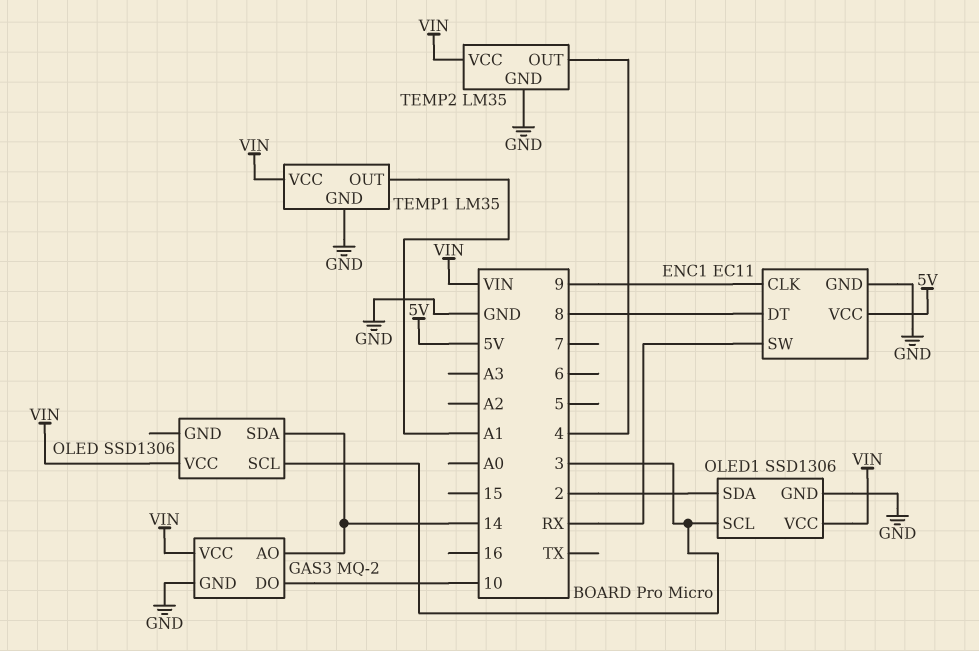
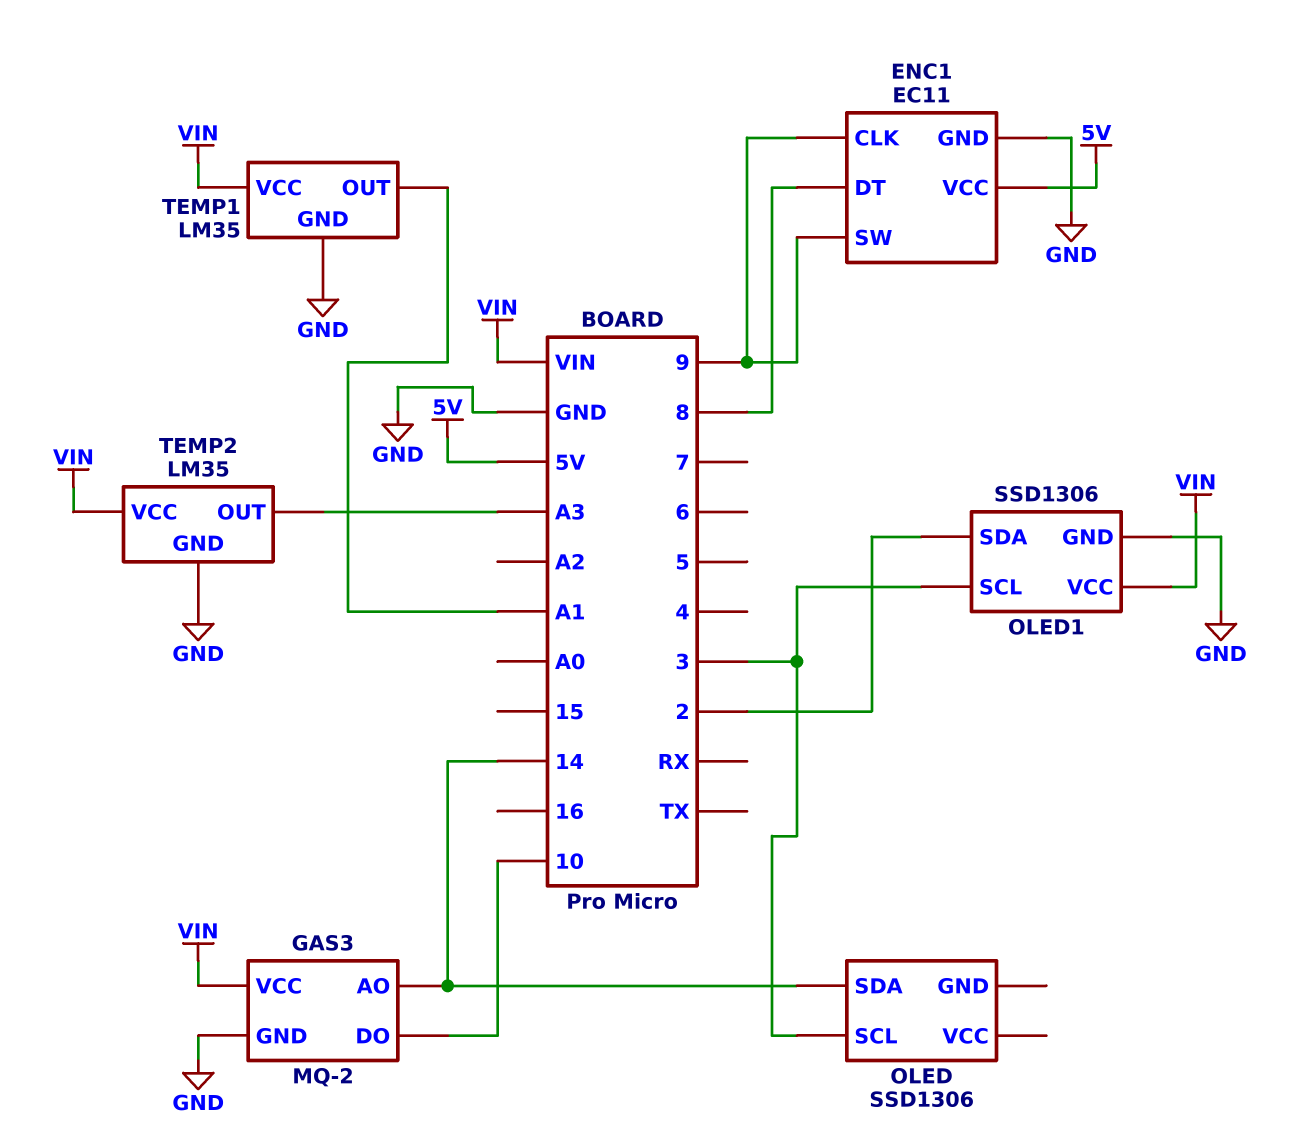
ENC1 pin SW: RX -> 9
OLED pin VCC: VIN -> none
TEMP2 pin OUT: 4 -> A3

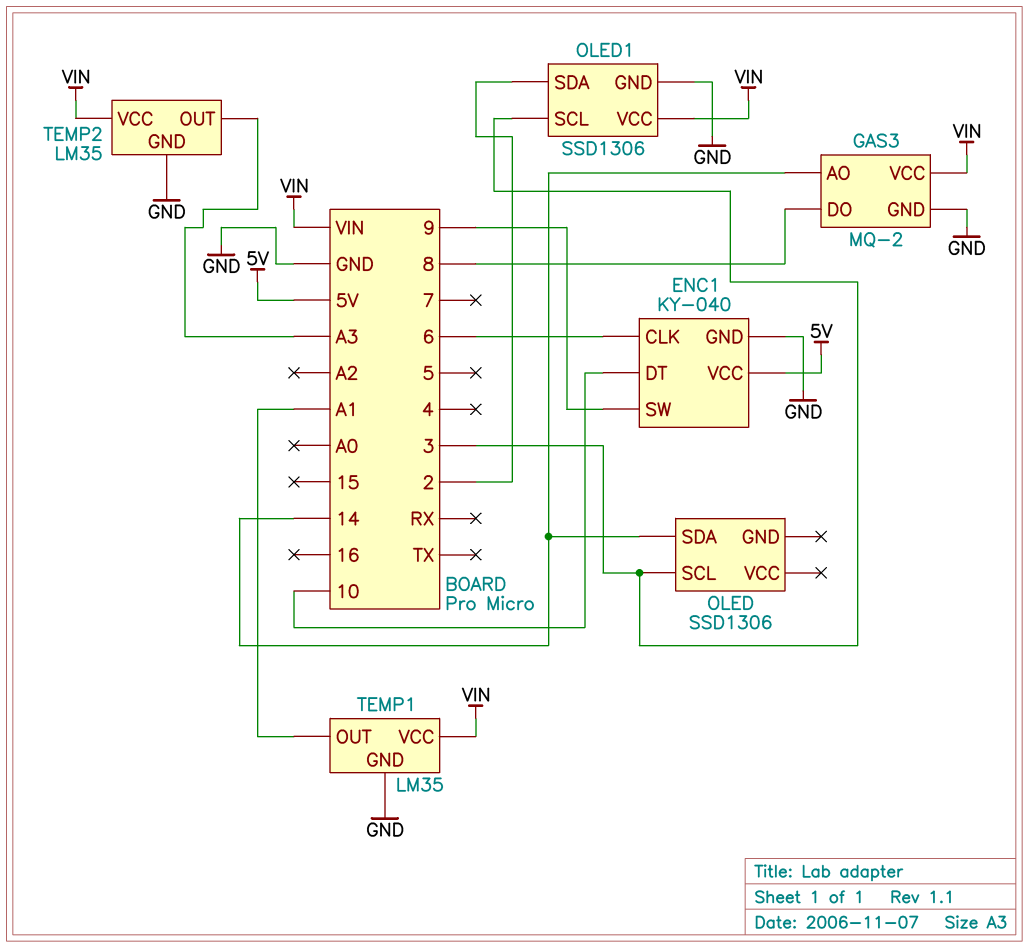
ENC1: EC11 -> KY-040
ENC1 pin CLK: 9 -> 6
ENC1 pin DT: 8 -> 10
GAS3 pin DO: 10 -> 8

